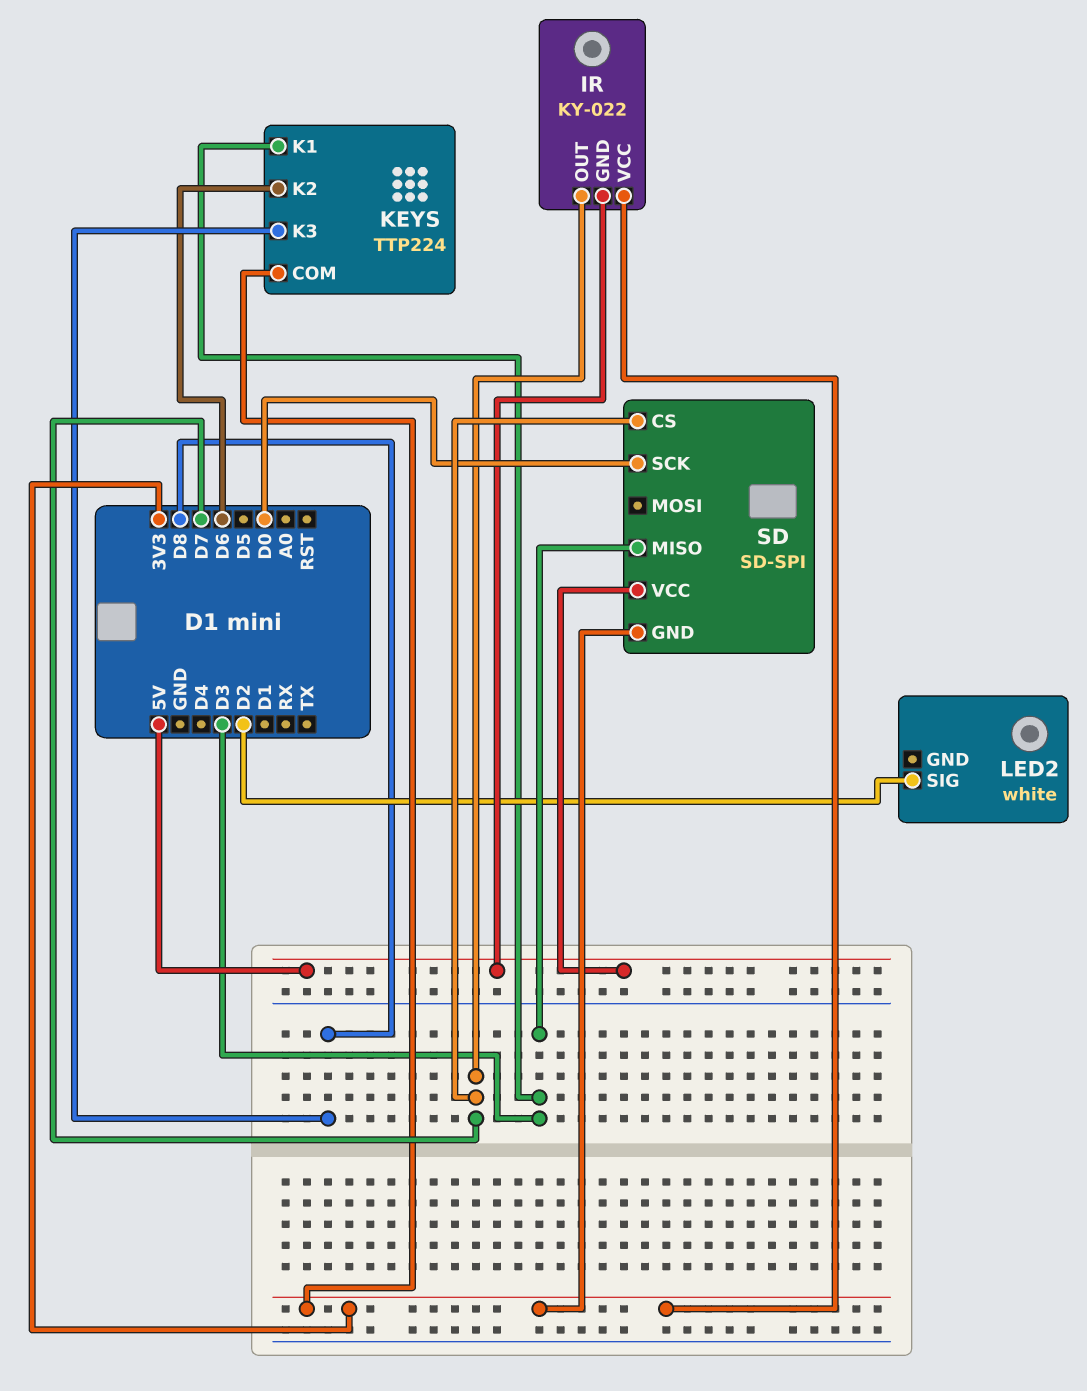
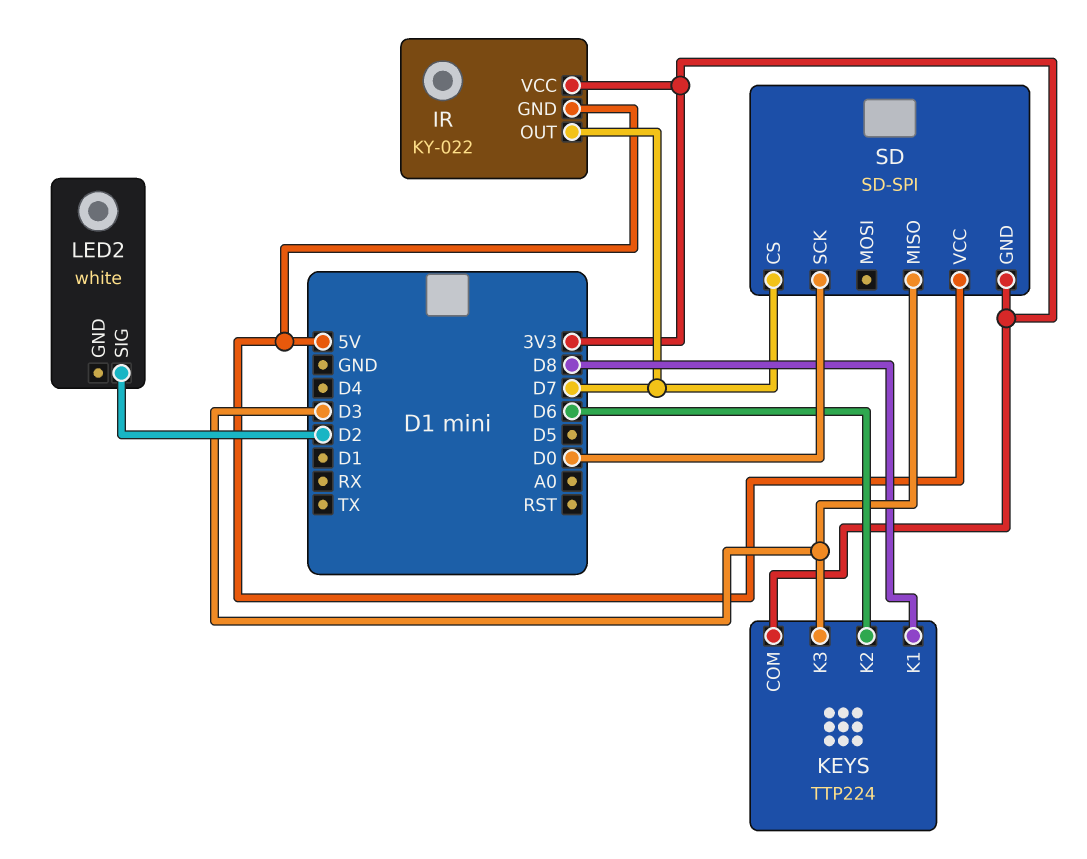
KEYS pin K1: D3 -> D8
KEYS pin K3: D8 -> D3

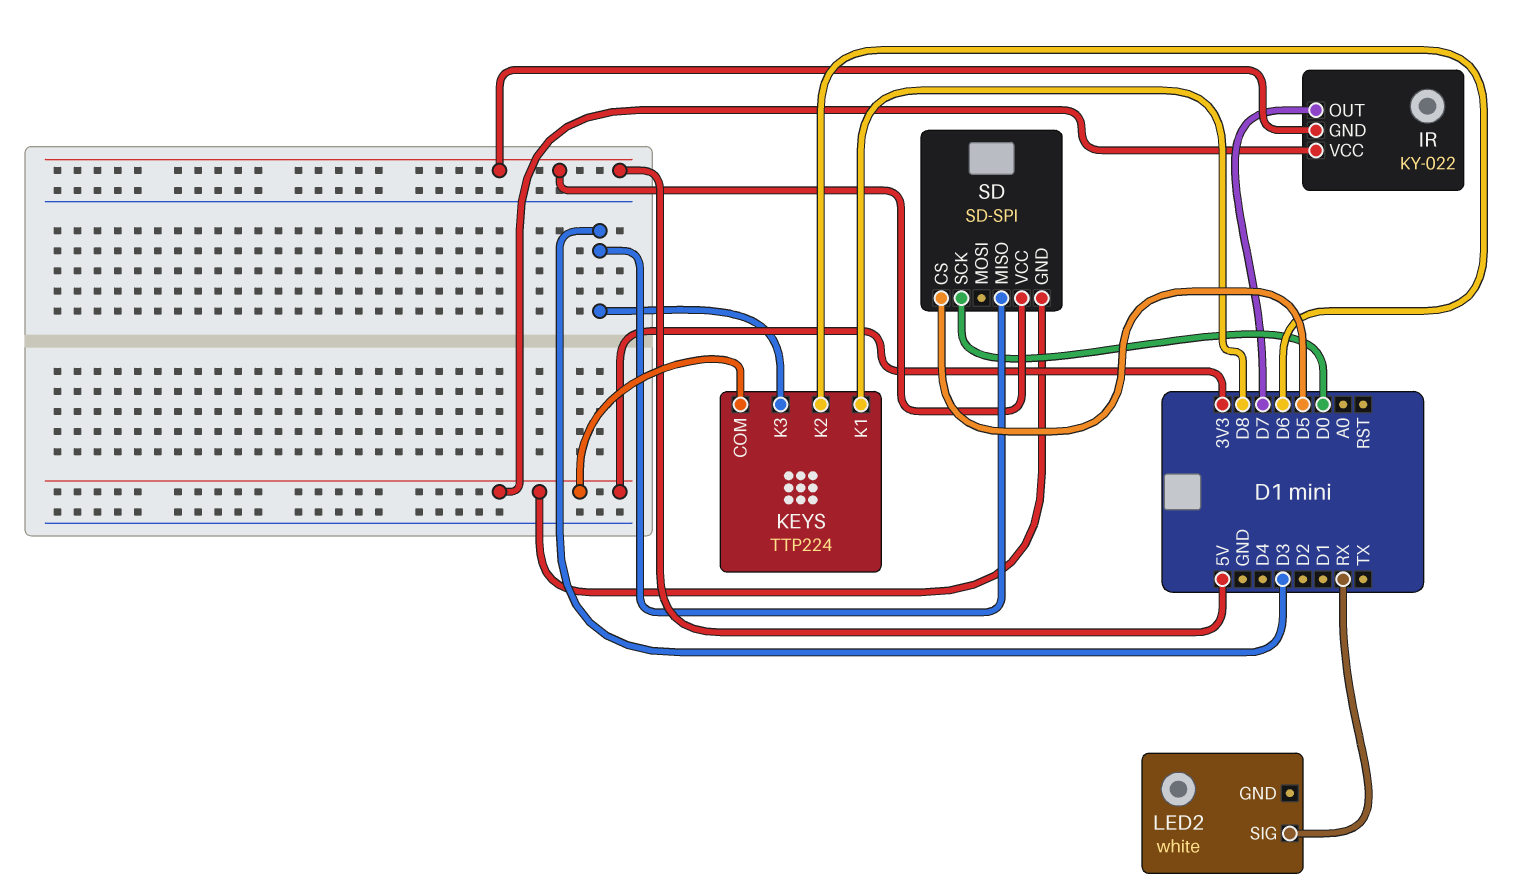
LED2 pin SIG: D2 -> RX
SD pin CS: D7 -> D5

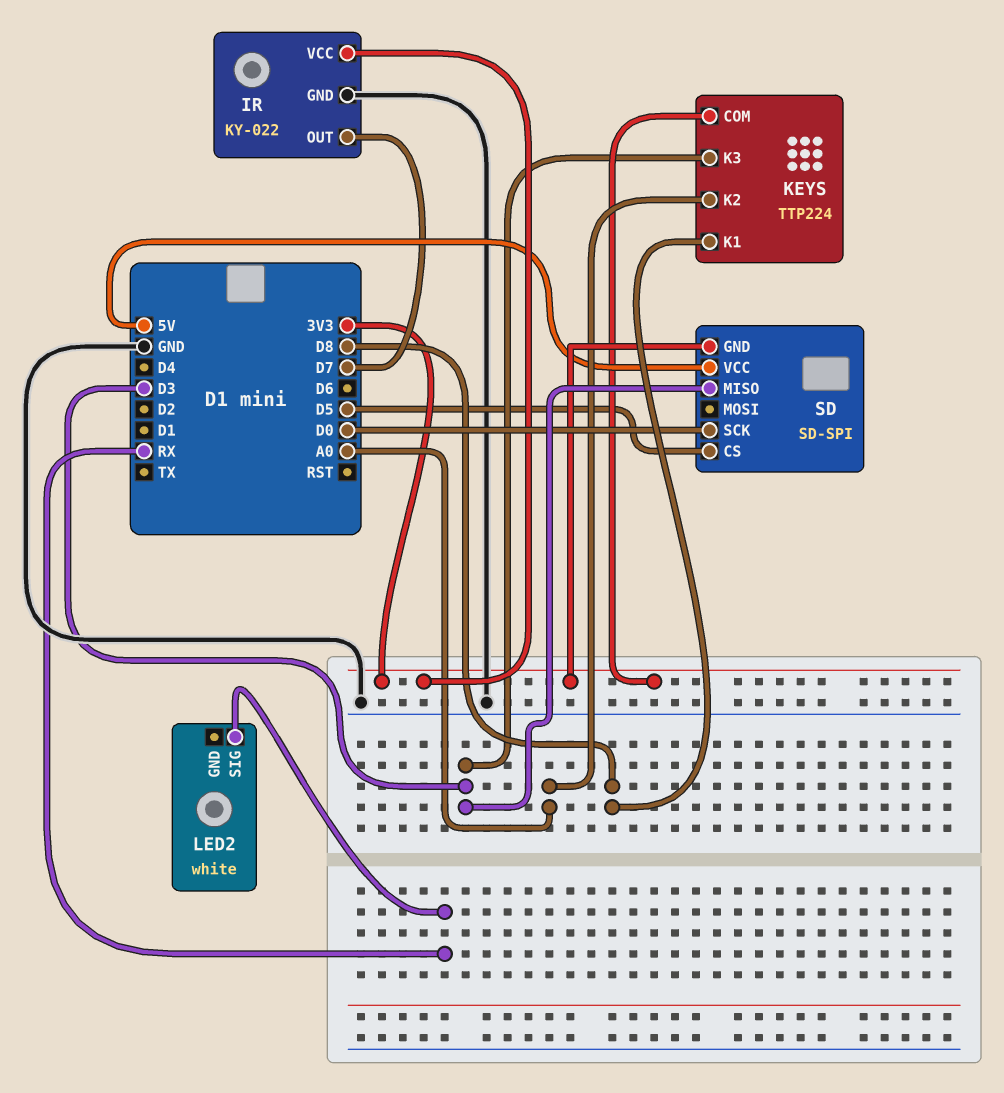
IR pin GND: 5V -> GND
KEYS pin K2: D6 -> A0

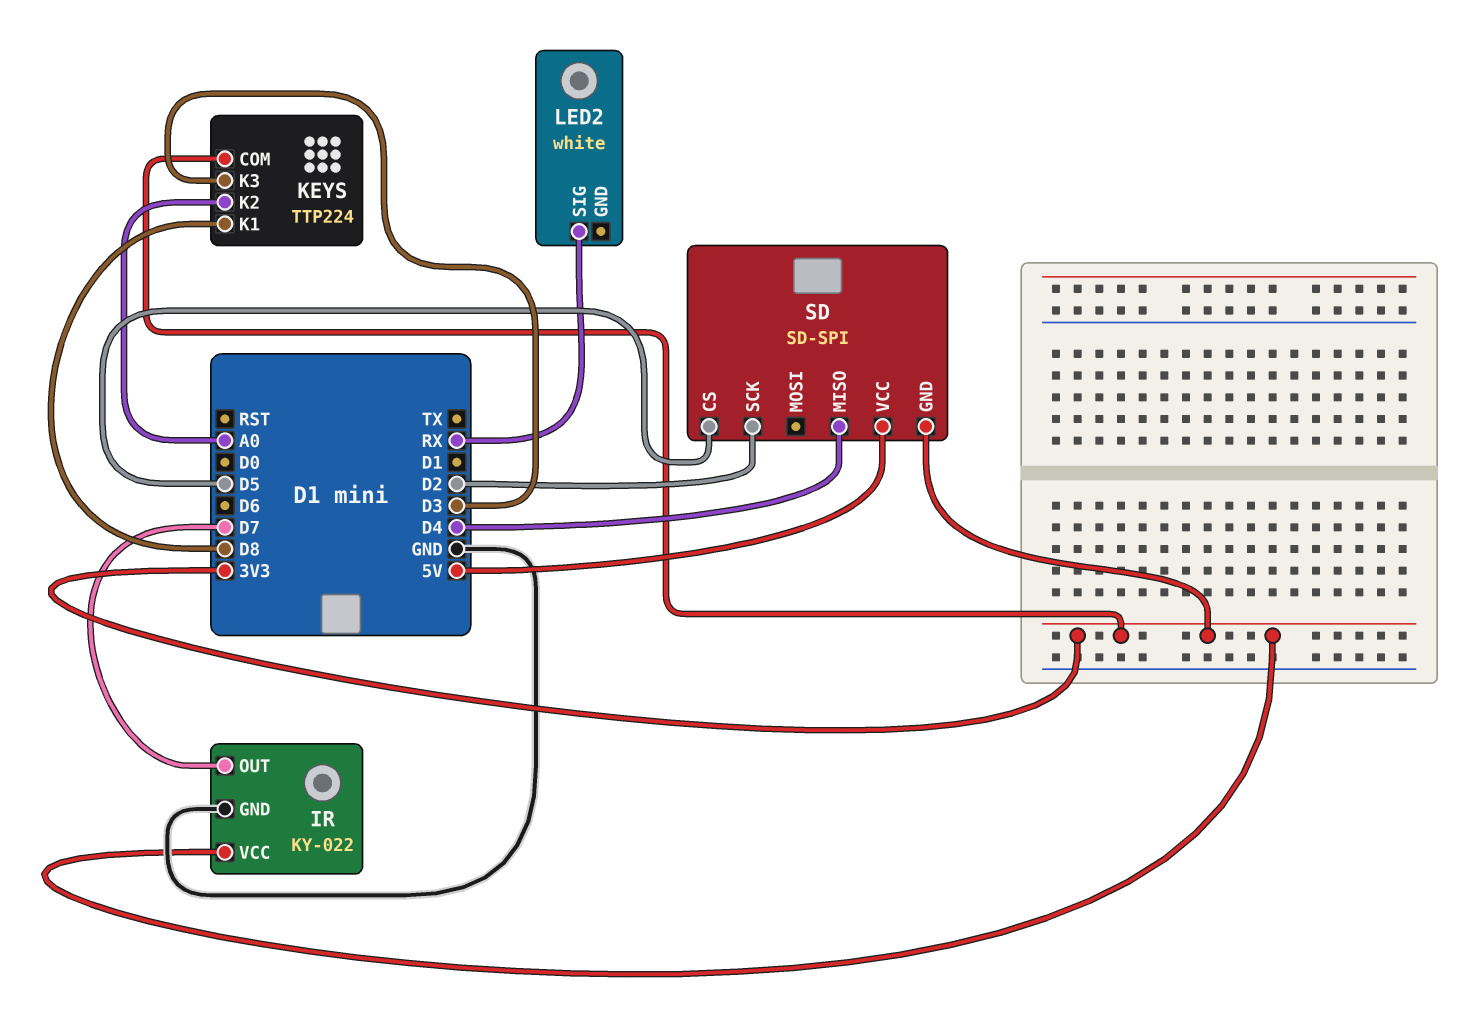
SD pin MISO: D3 -> D4
SD pin SCK: D0 -> D2

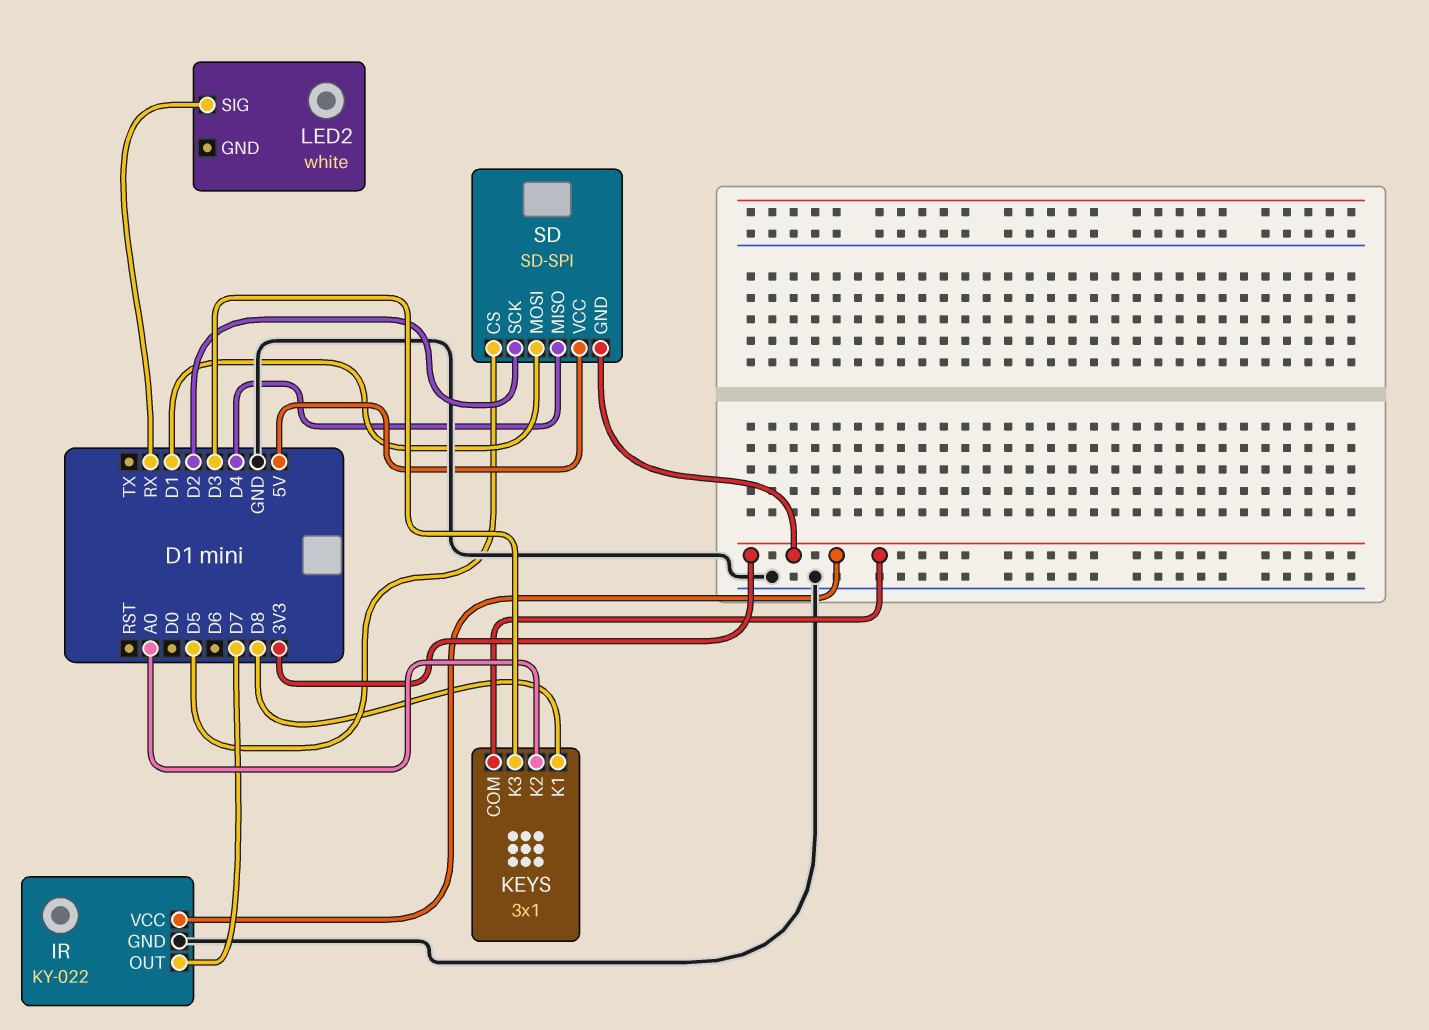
KEYS: TTP224 -> 3x1
SD pin MOSI: none -> D1

